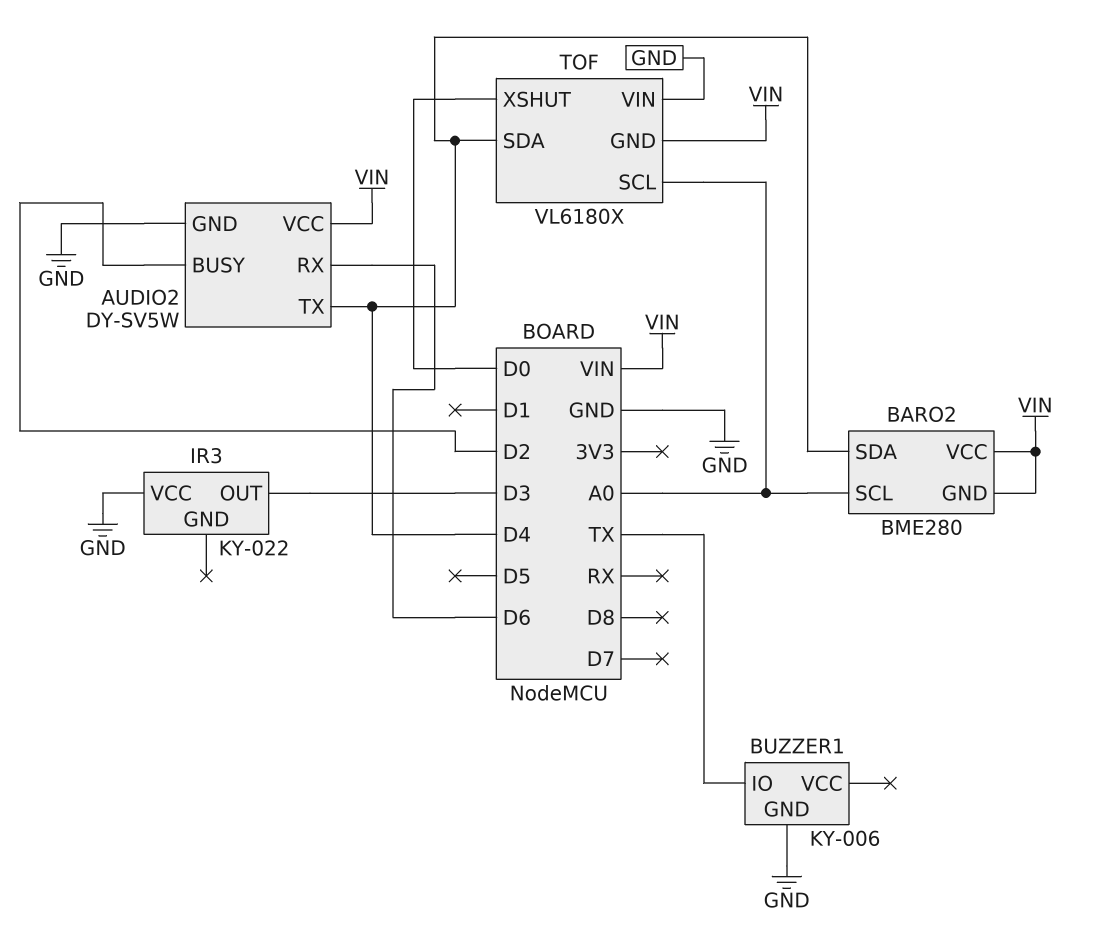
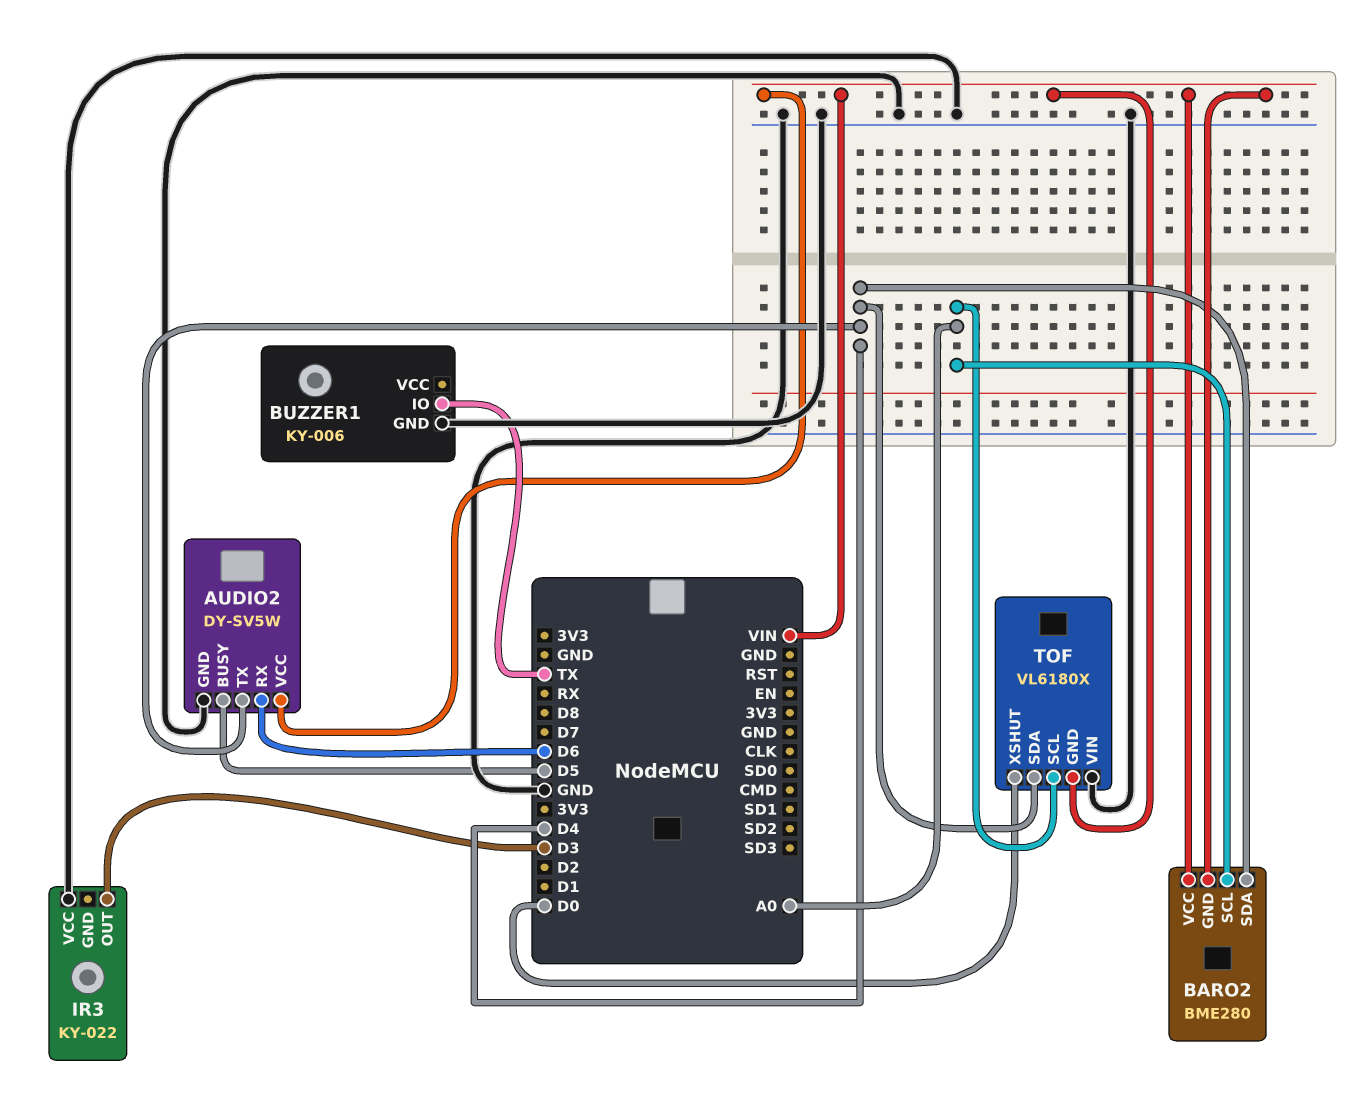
AUDIO2 pin BUSY: D2 -> D5

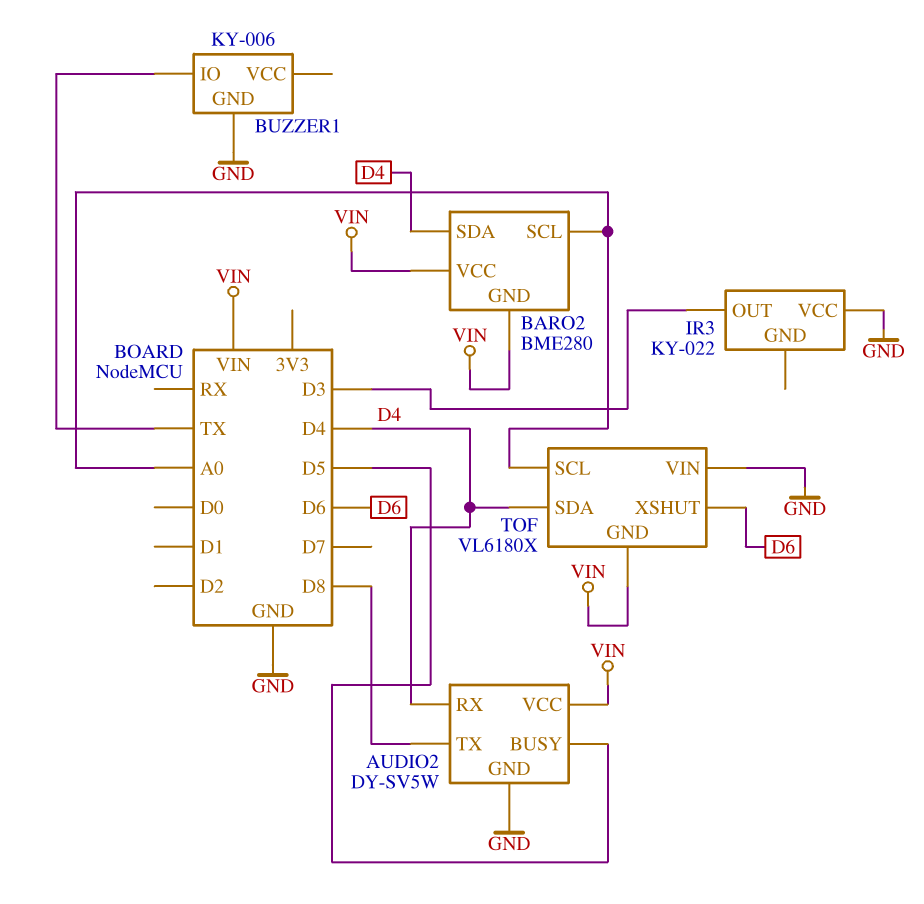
AUDIO2 pin RX: D6 -> D4
AUDIO2 pin TX: D4 -> D8
TOF pin XSHUT: D0 -> D6

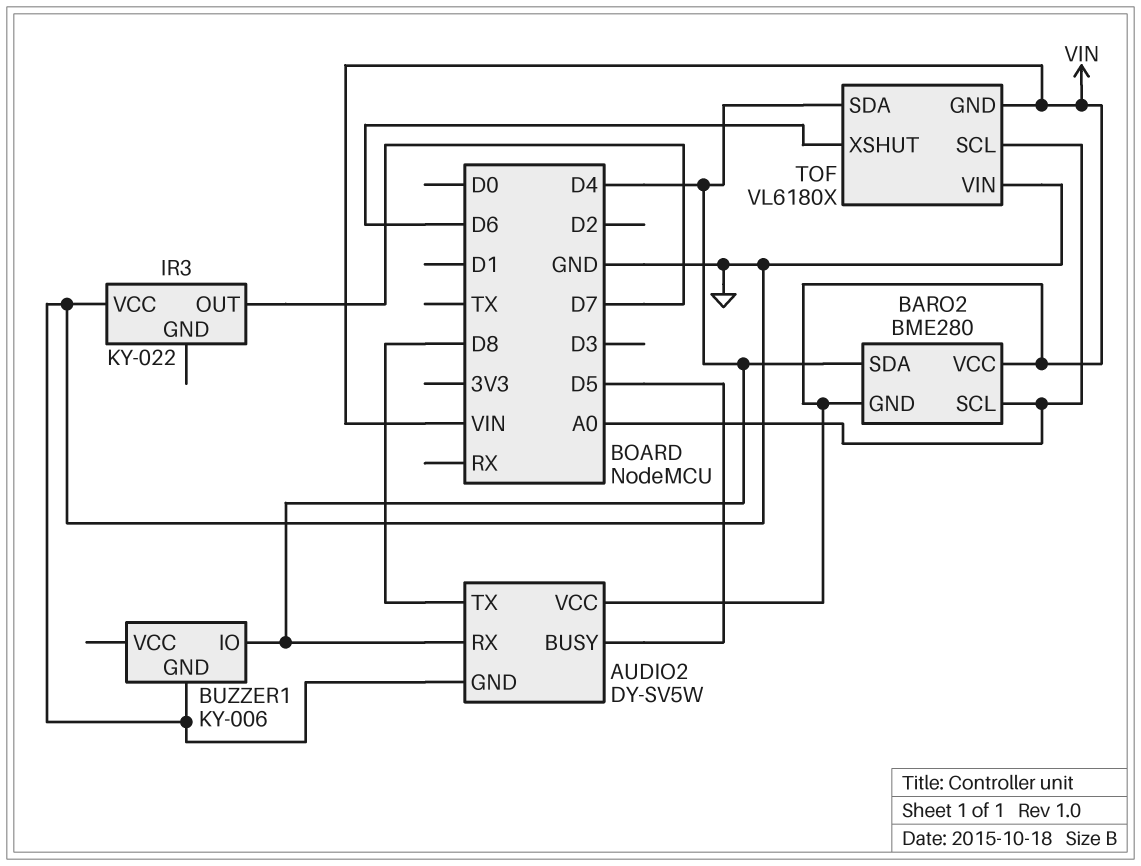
BUZZER1 pin IO: TX -> D4
IR3 pin OUT: D3 -> D7

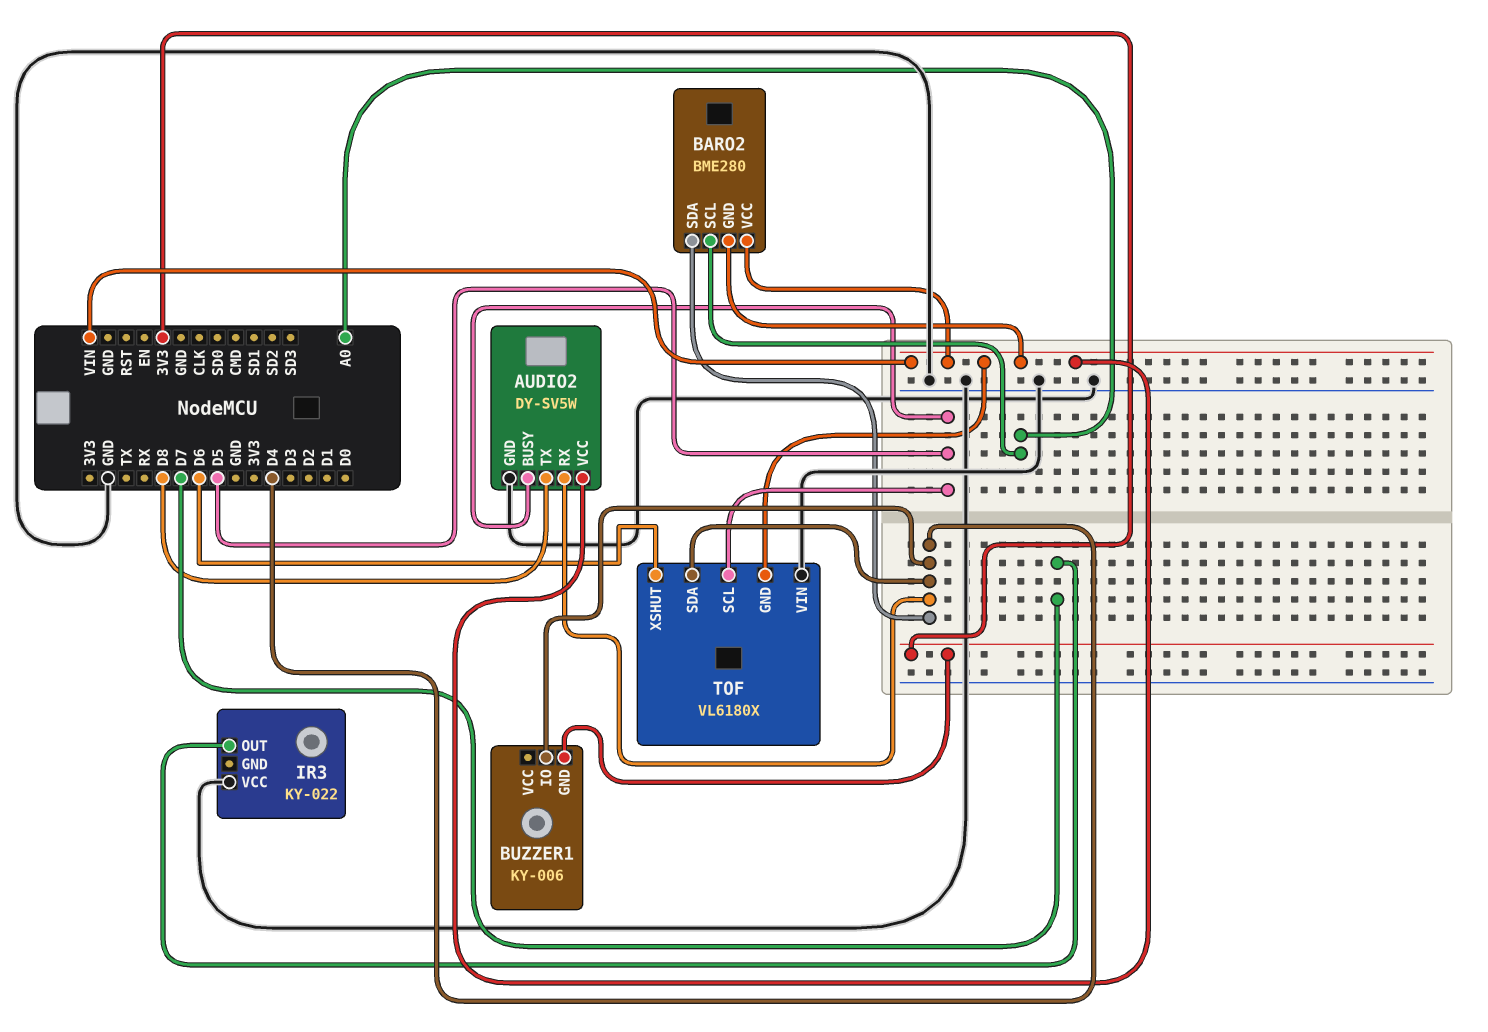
BUZZER1 pin GND: GND -> 3V3
TOF pin SCL: A0 -> D5

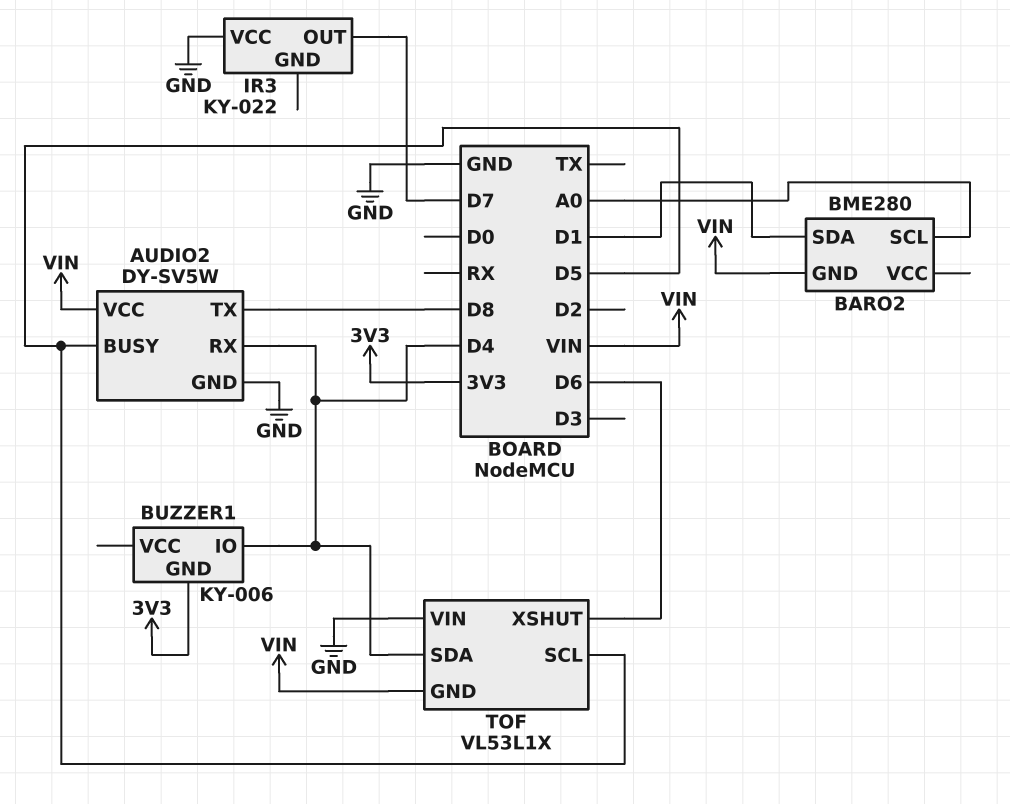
BARO2 pin SDA: D4 -> D1
BARO2 pin VCC: VIN -> none
TOF: VL6180X -> VL53L1X

